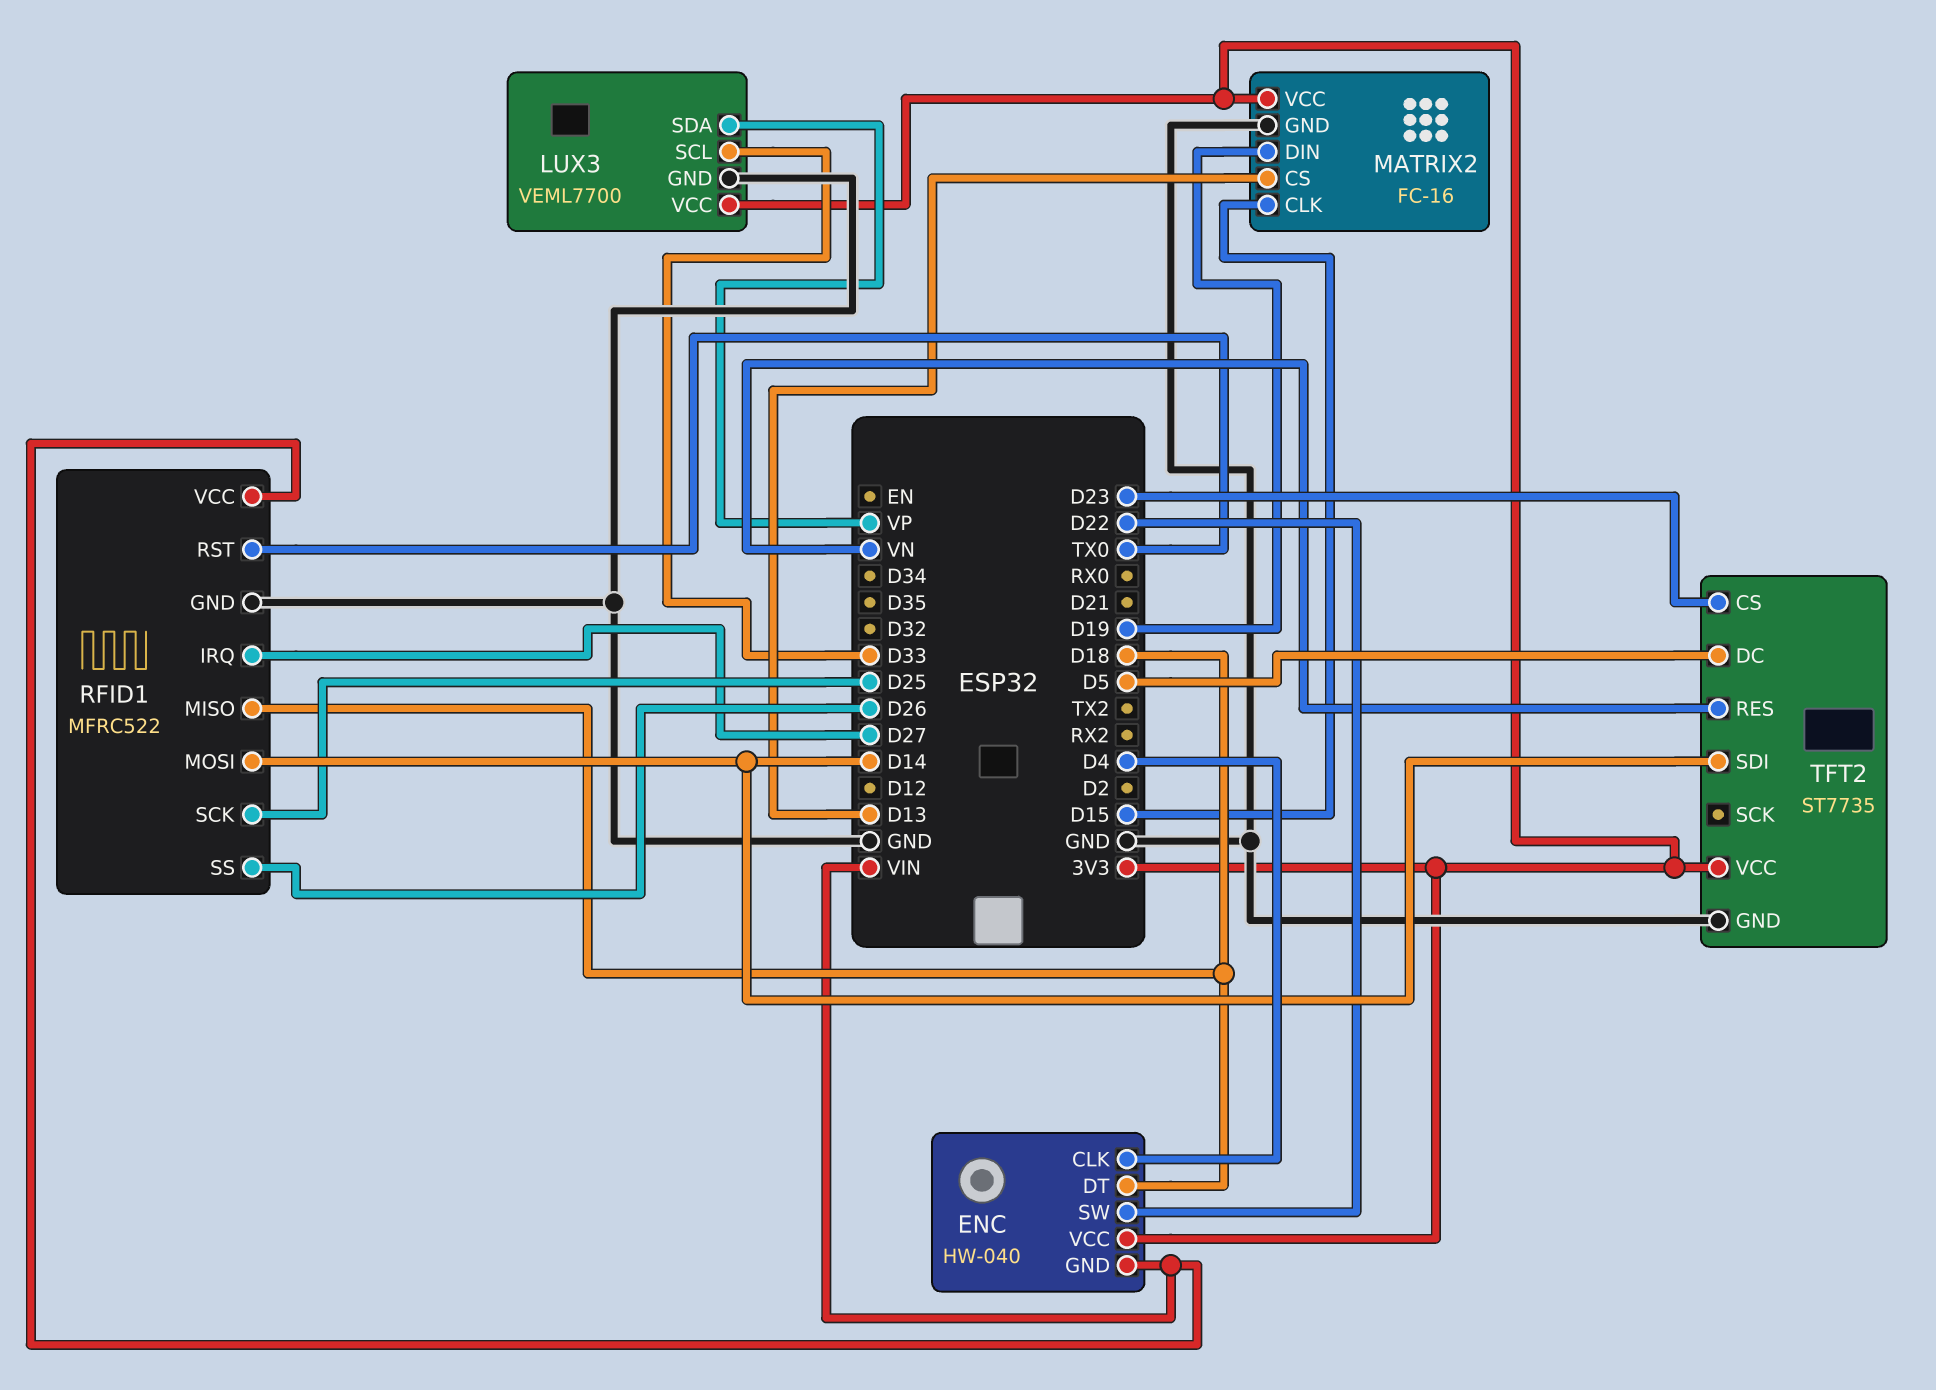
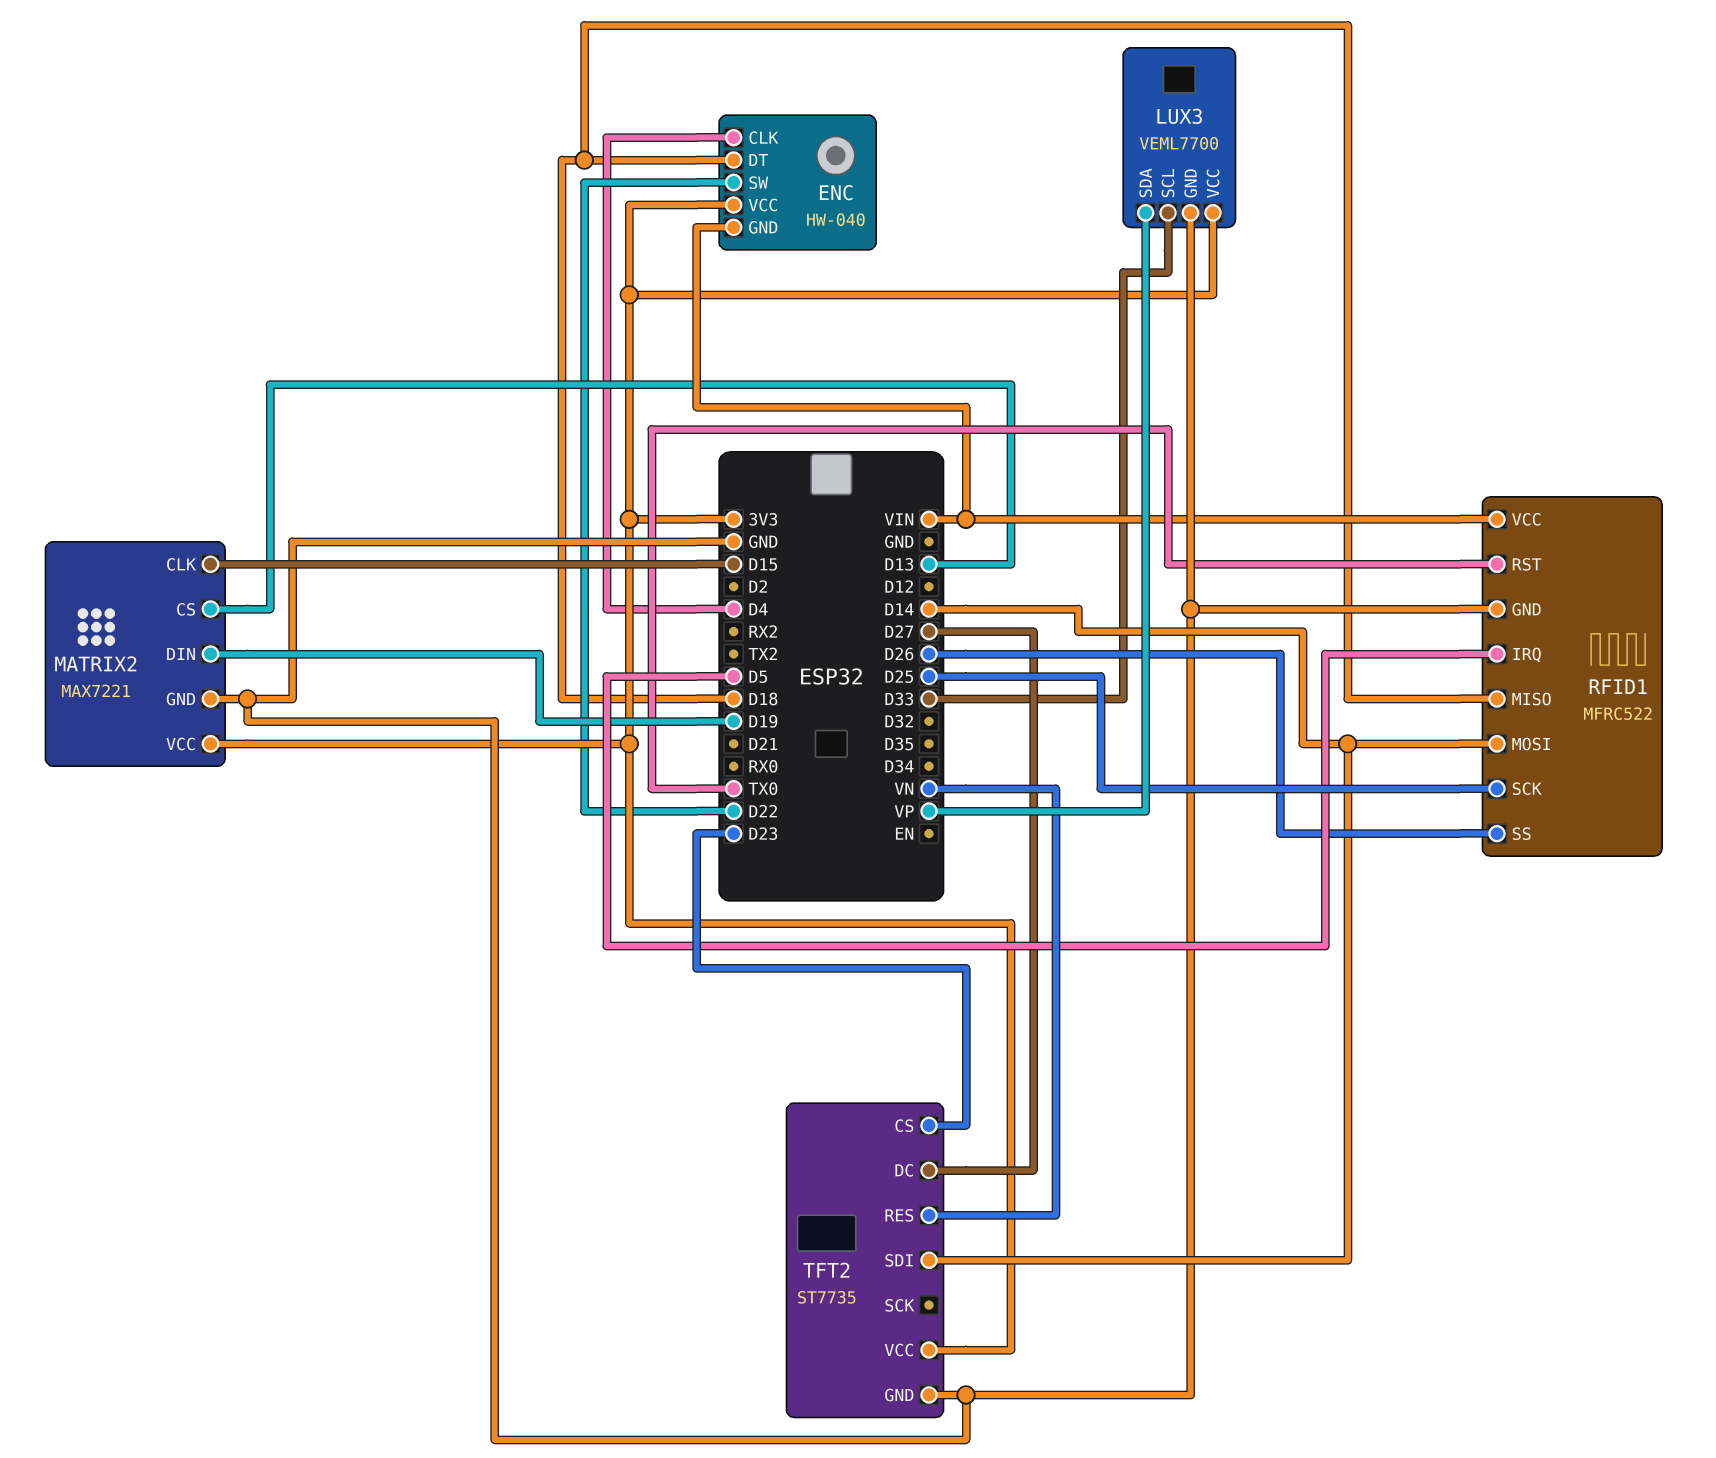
MATRIX2: FC-16 -> MAX7221
RFID1 pin IRQ: D27 -> D5
TFT2 pin DC: D5 -> D27

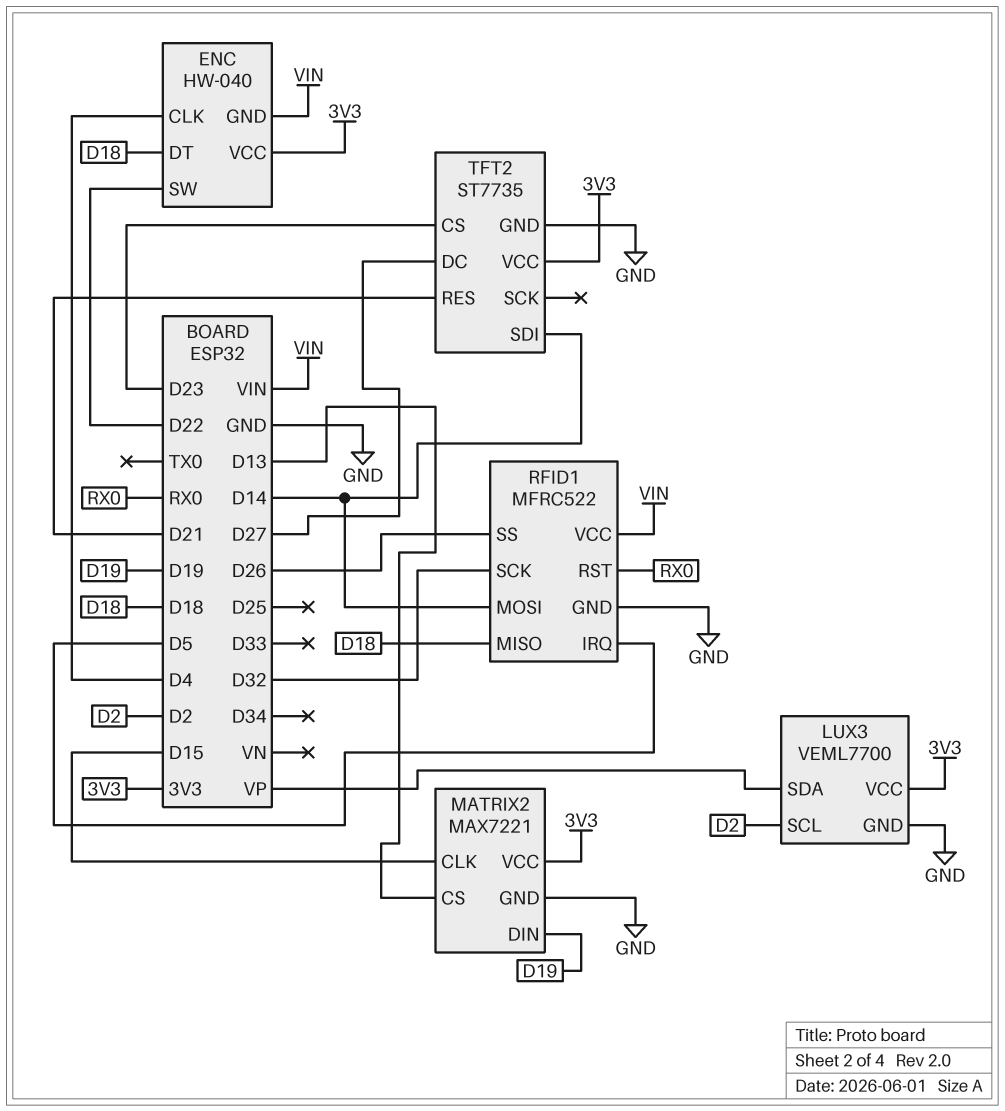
LUX3 pin SCL: D33 -> D2
RFID1 pin RST: TX0 -> RX0
RFID1 pin SCK: D25 -> D32
TFT2 pin RES: VN -> D21

